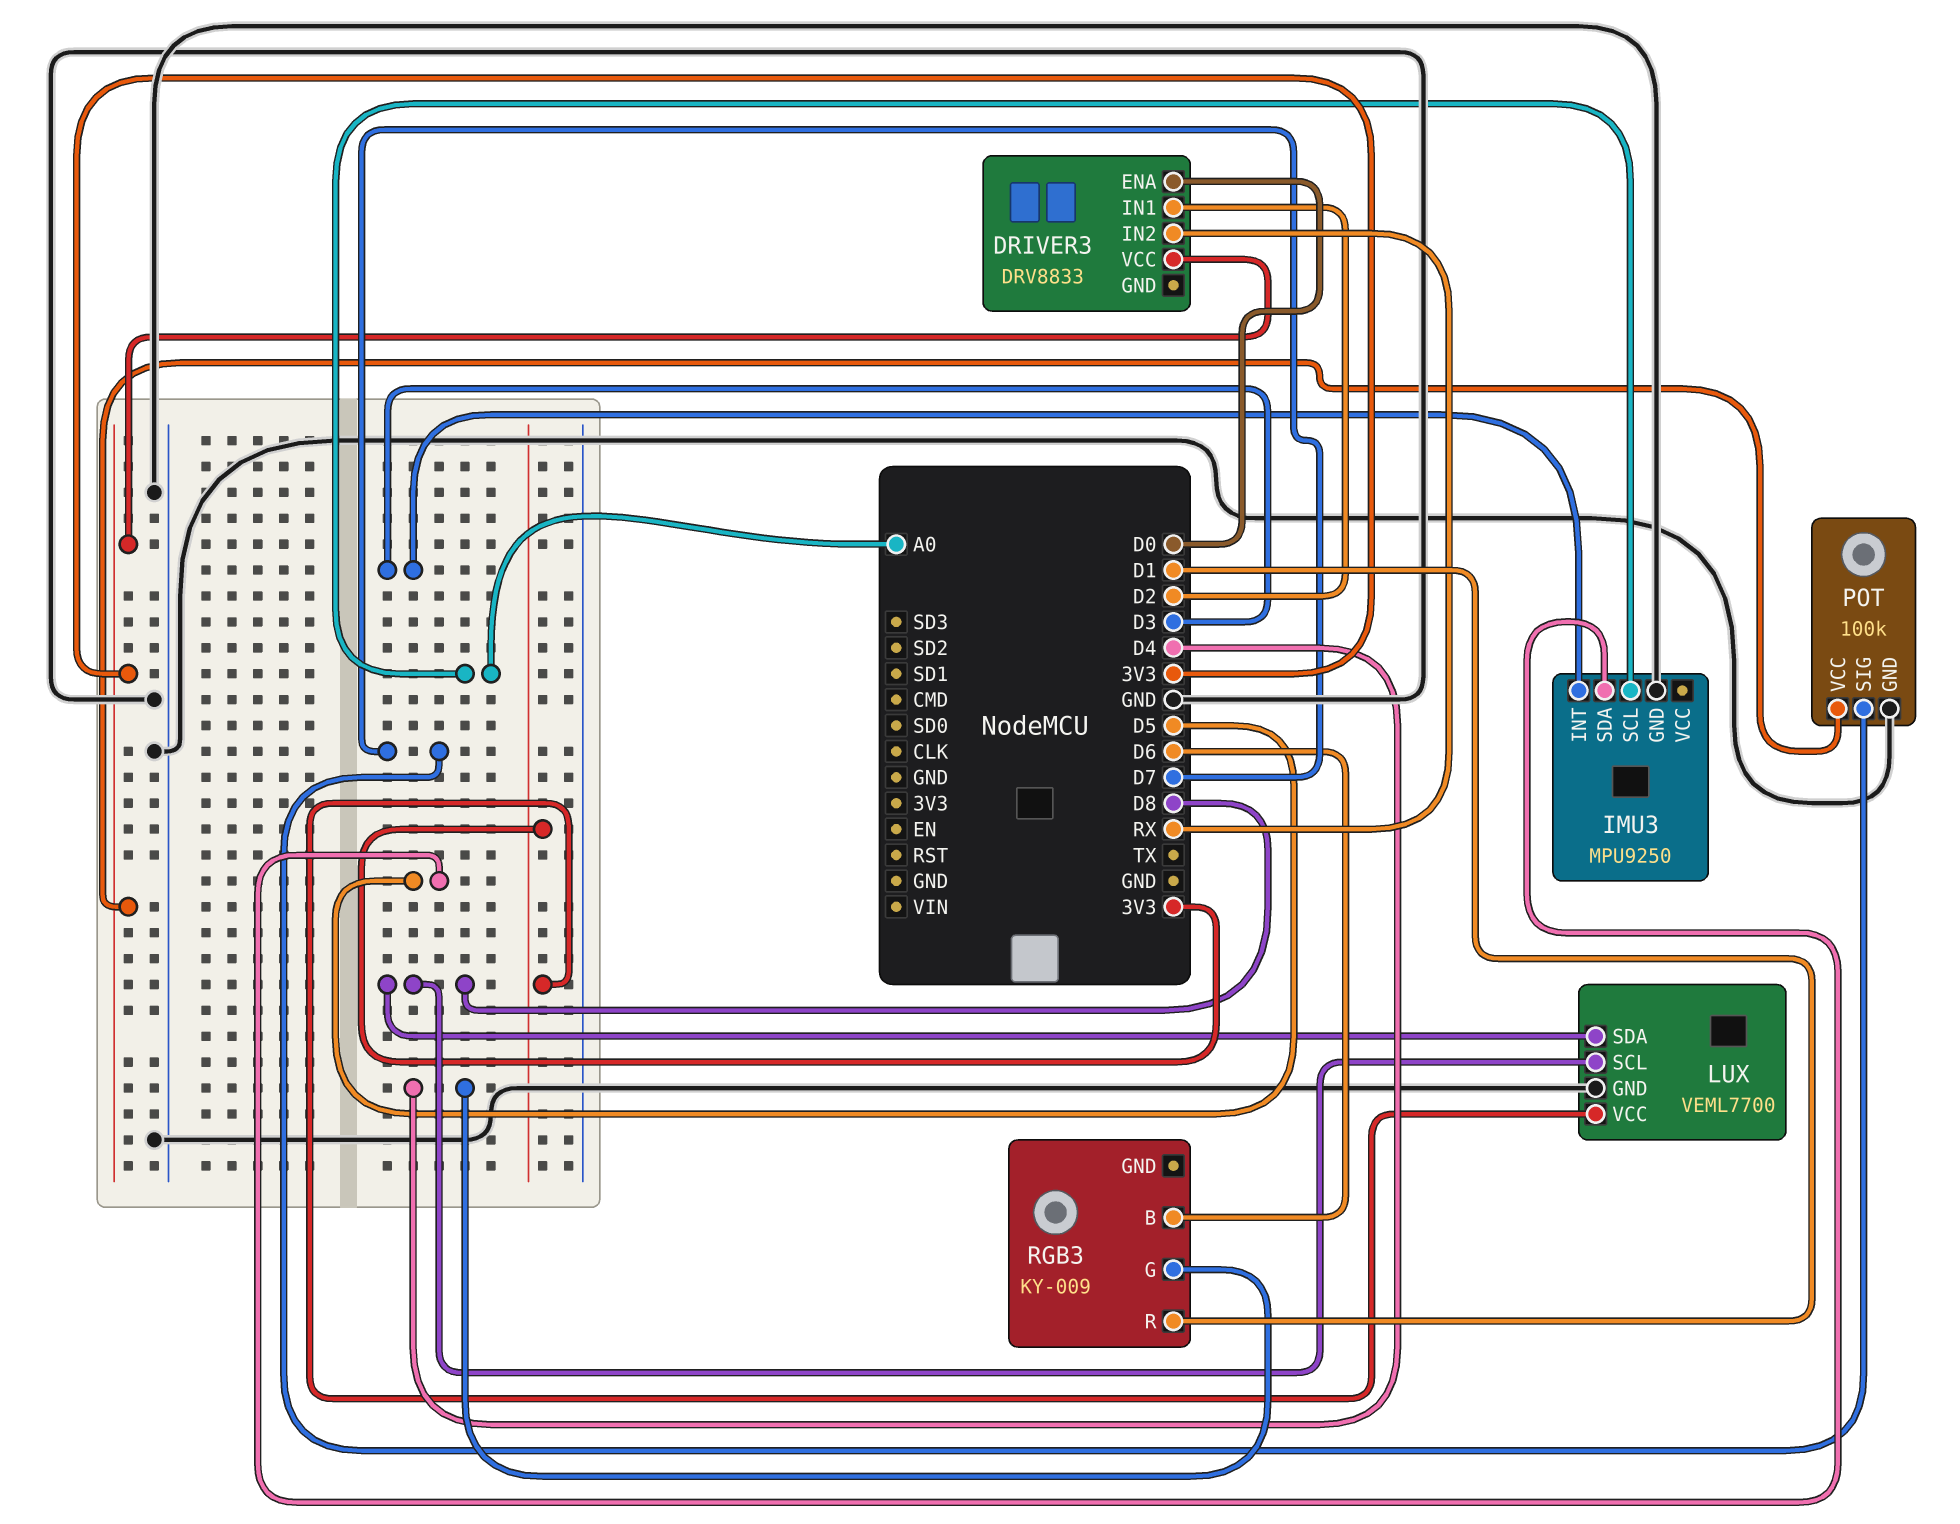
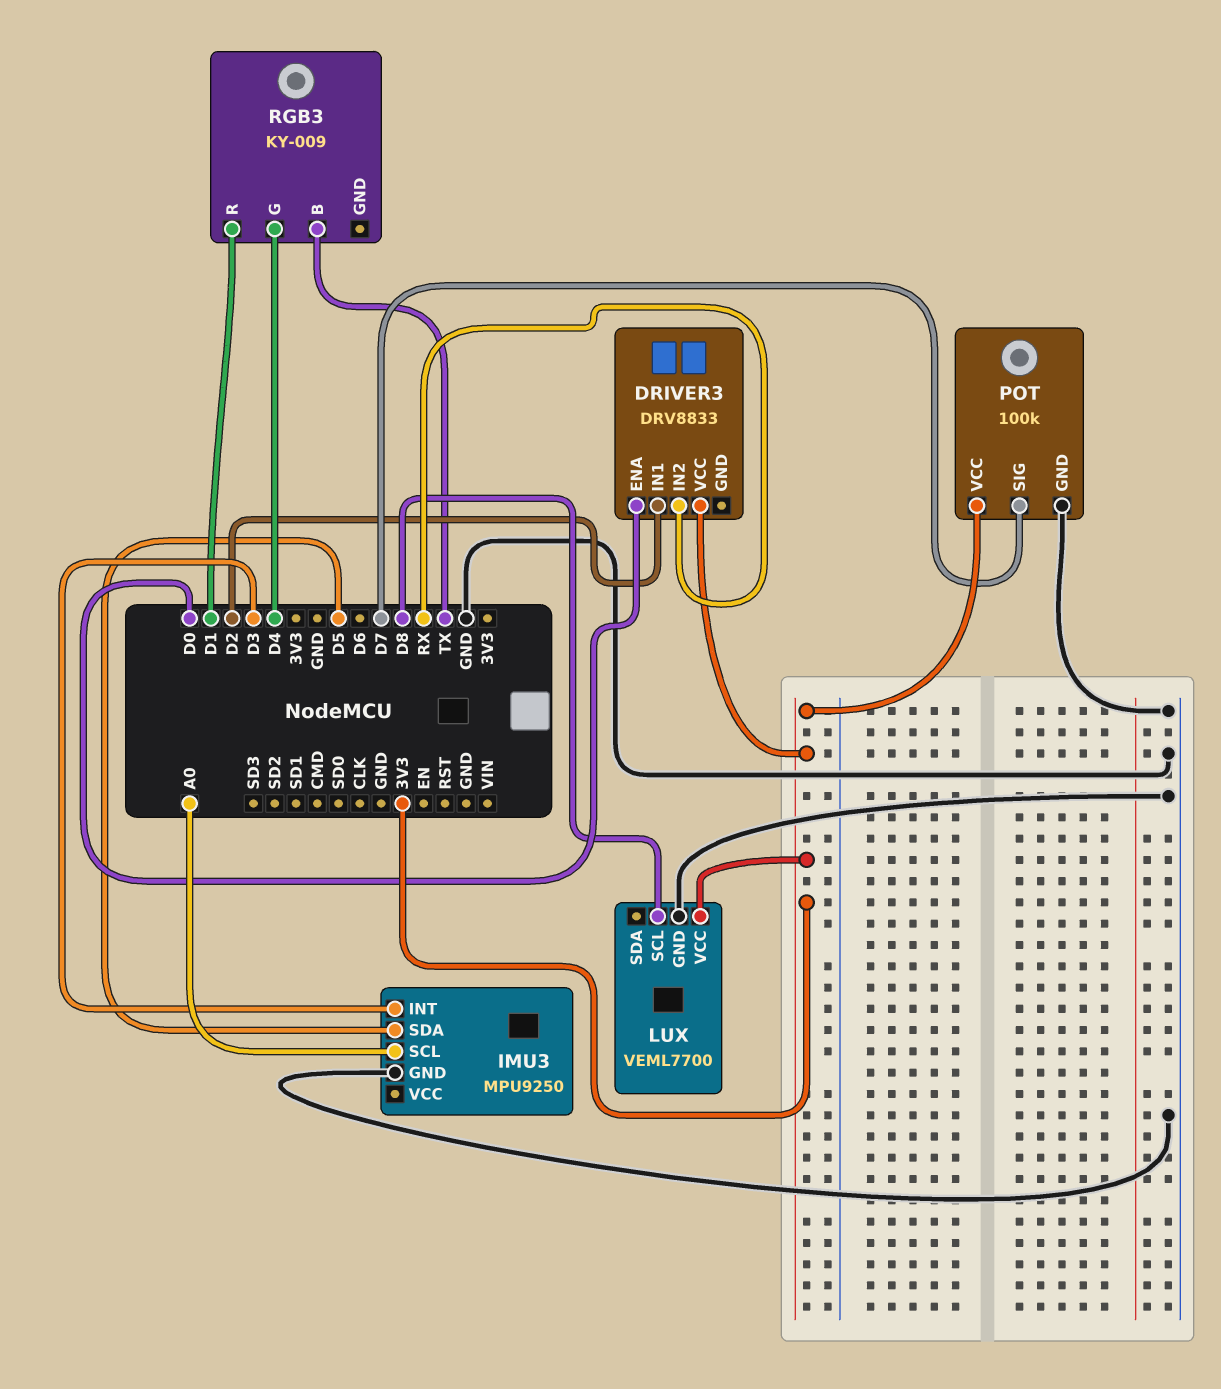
LUX pin SDA: D8 -> none
RGB3 pin B: D6 -> TX

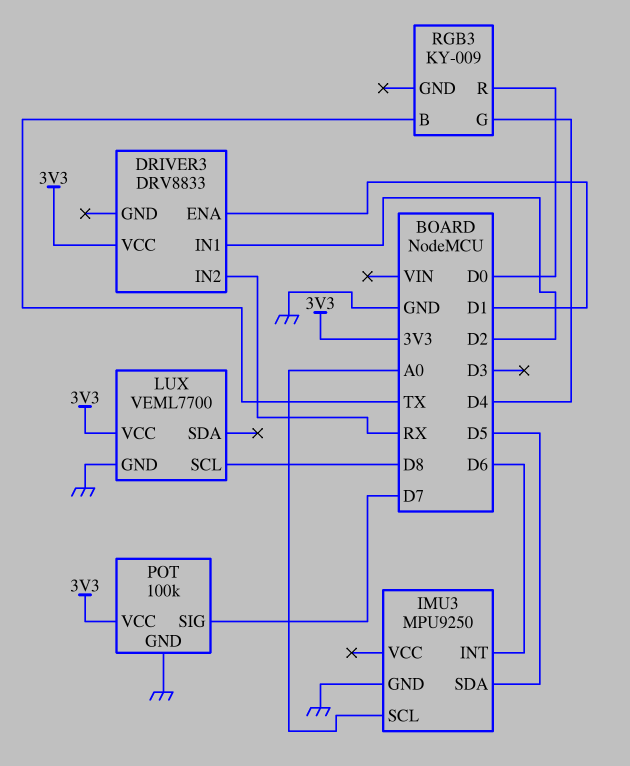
DRIVER3 pin ENA: D0 -> D1
IMU3 pin INT: D3 -> D6
RGB3 pin R: D1 -> D0

